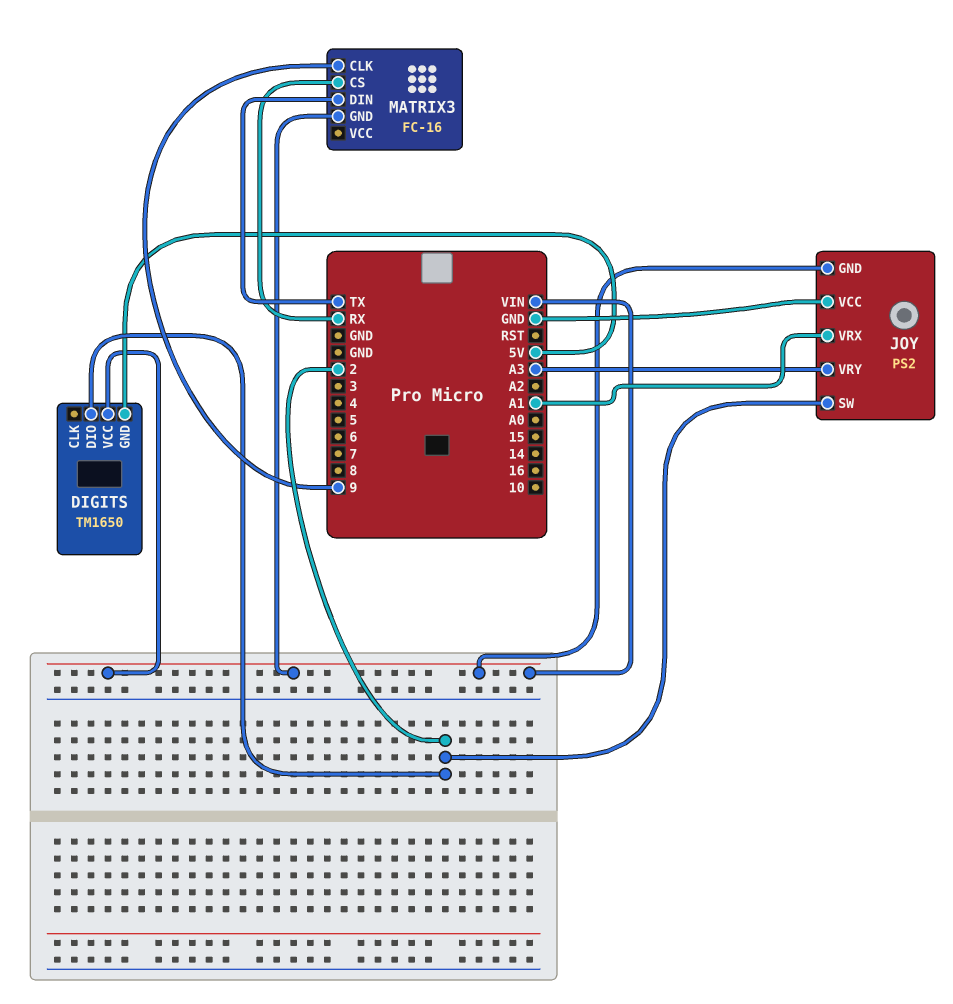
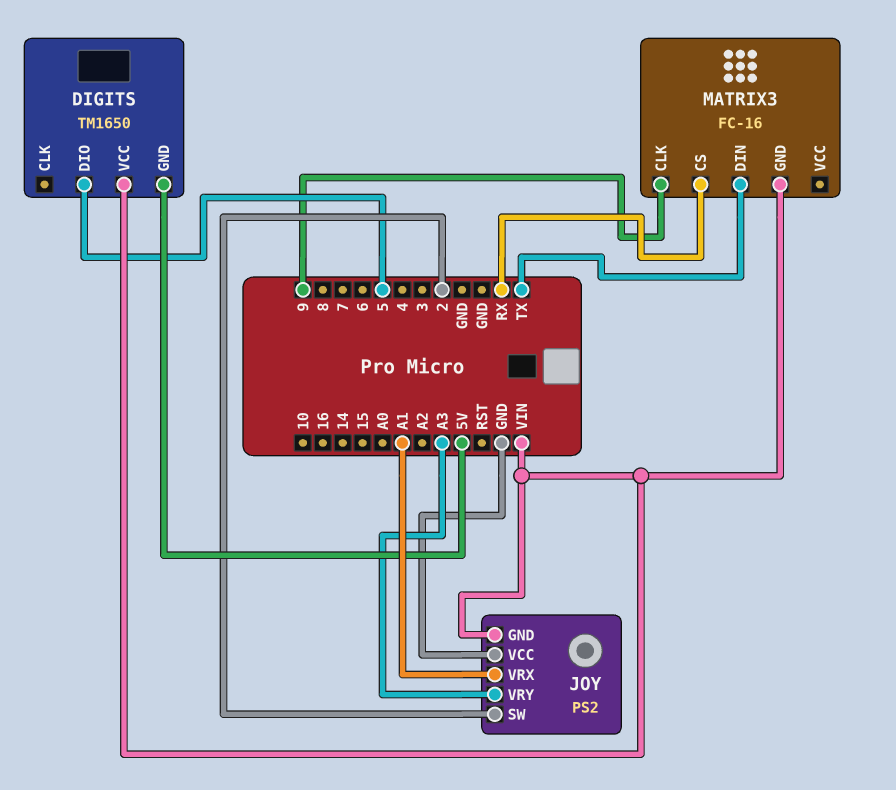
DIGITS pin DIO: 2 -> 5

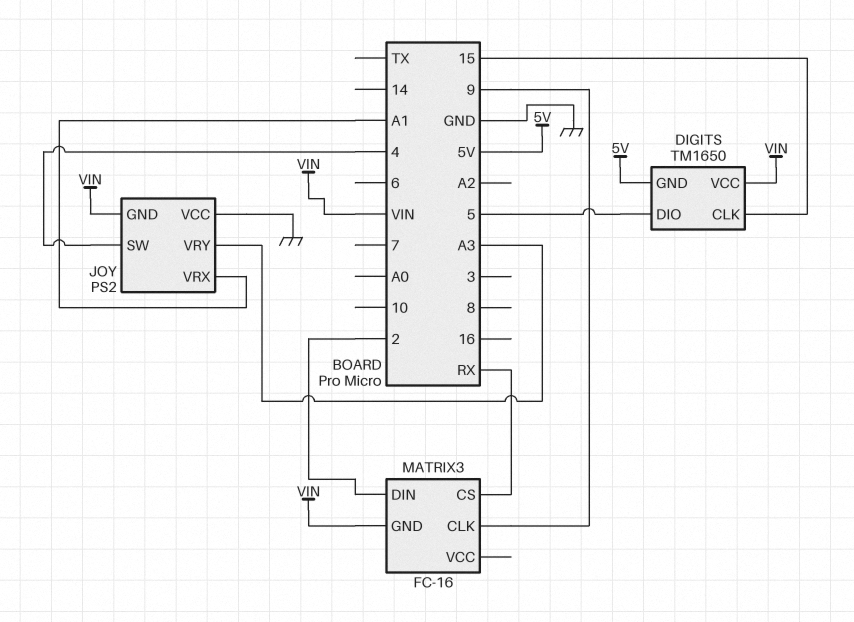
DIGITS pin CLK: none -> 15
JOY pin SW: 2 -> 4
MATRIX3 pin DIN: TX -> 2

